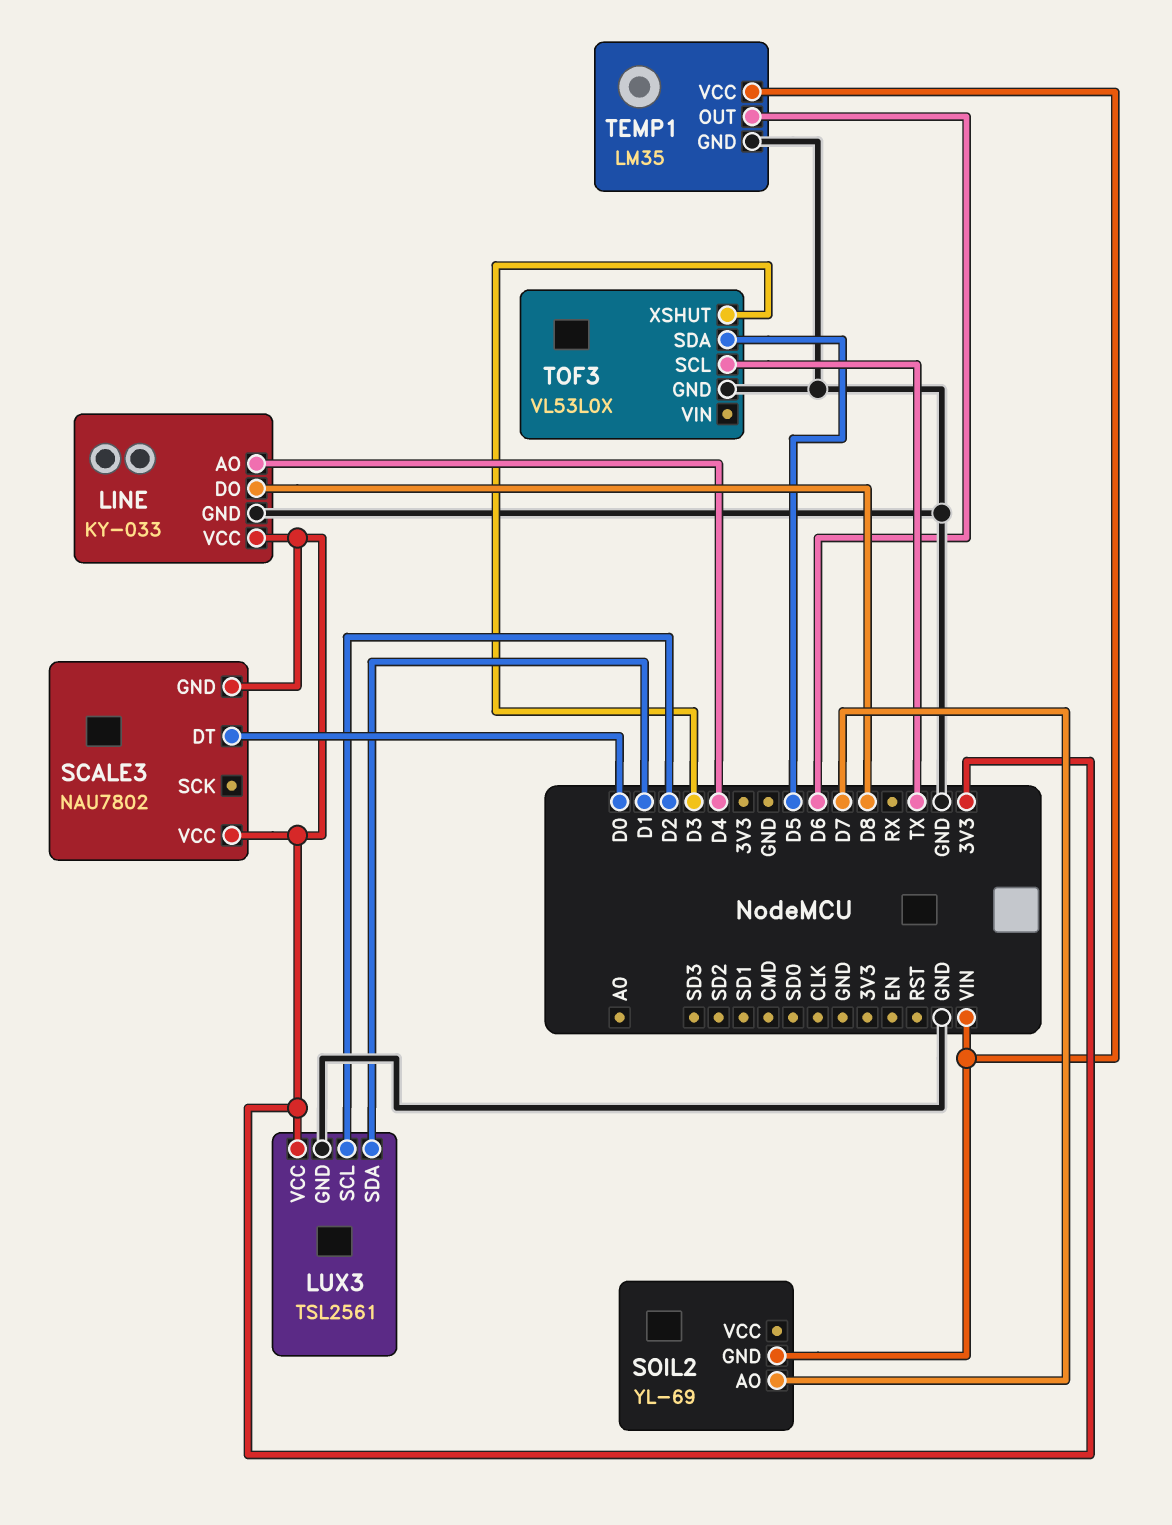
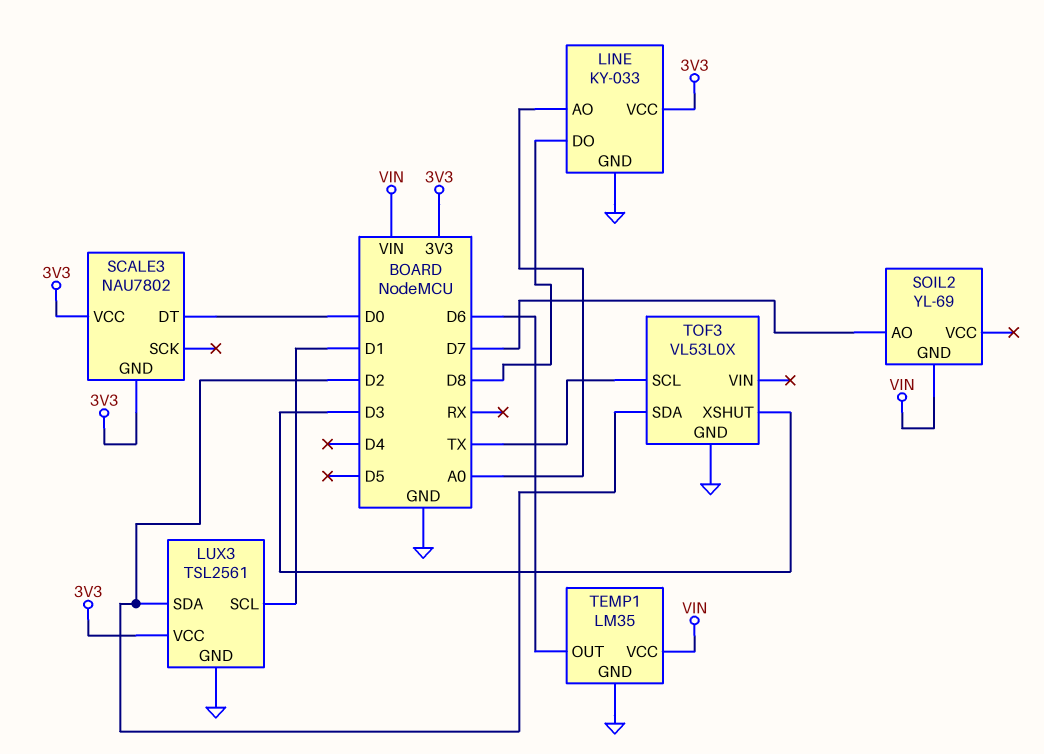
LINE pin AO: D4 -> A0
LUX3 pin SCL: D2 -> D1
LUX3 pin SDA: D1 -> D2
TOF3 pin SDA: D5 -> D2

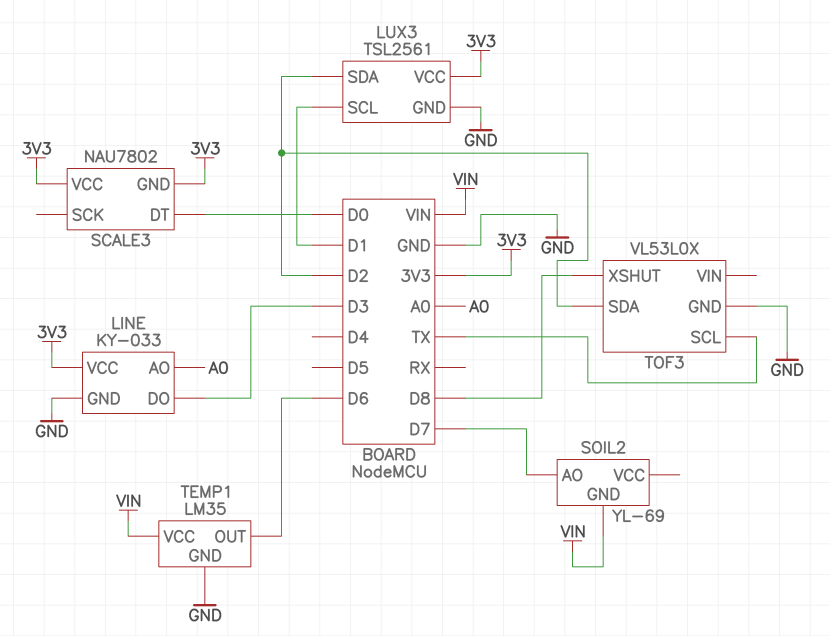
LINE pin DO: D8 -> D3
TOF3 pin XSHUT: D3 -> D8

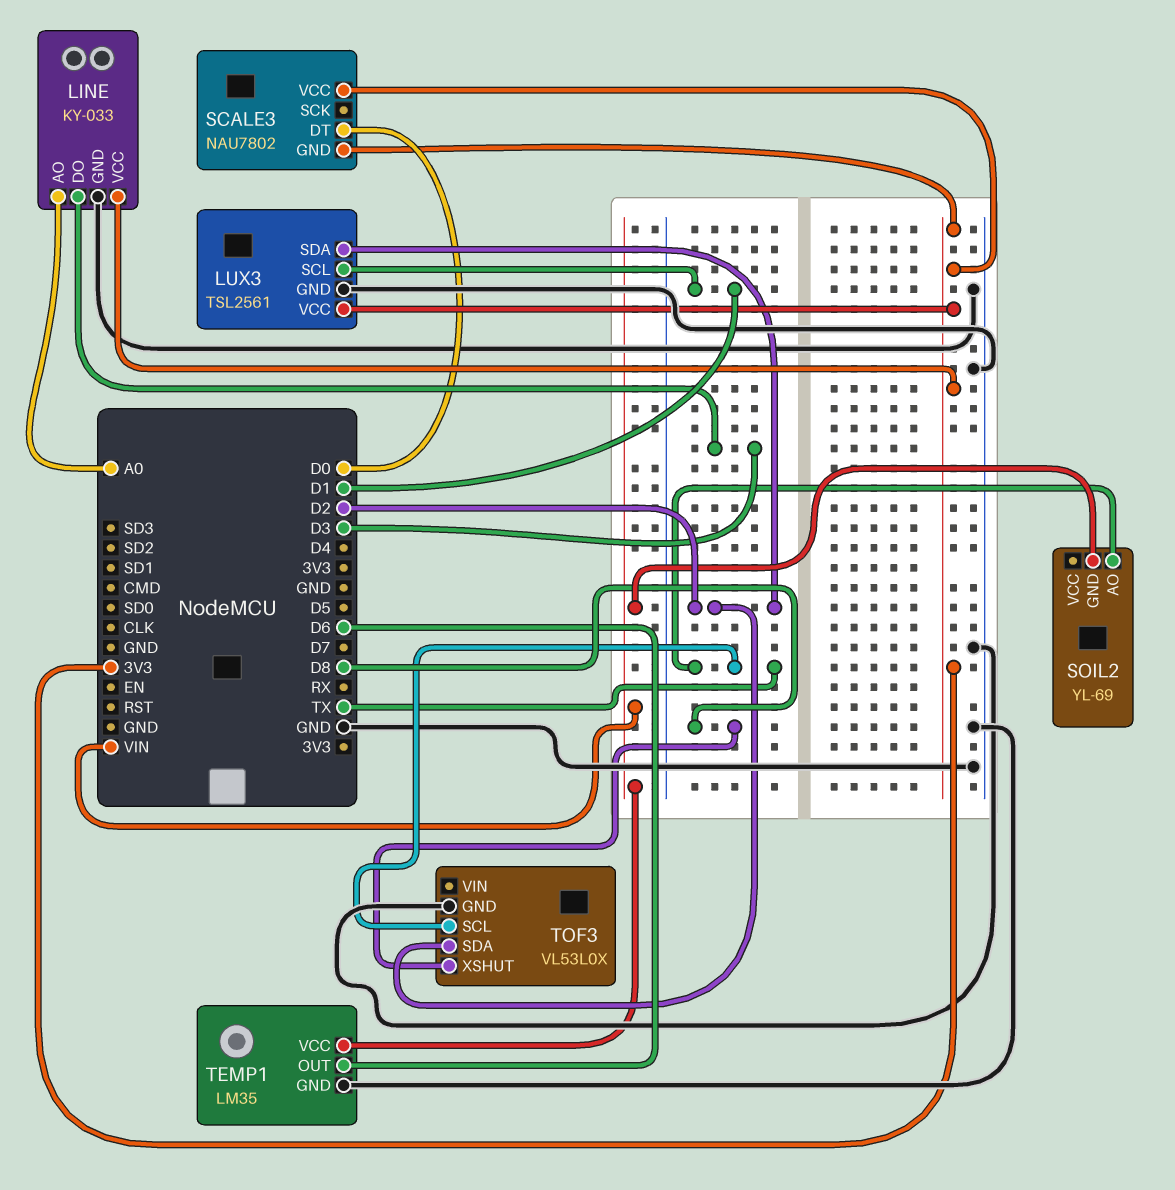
SOIL2 pin AO: D7 -> TX

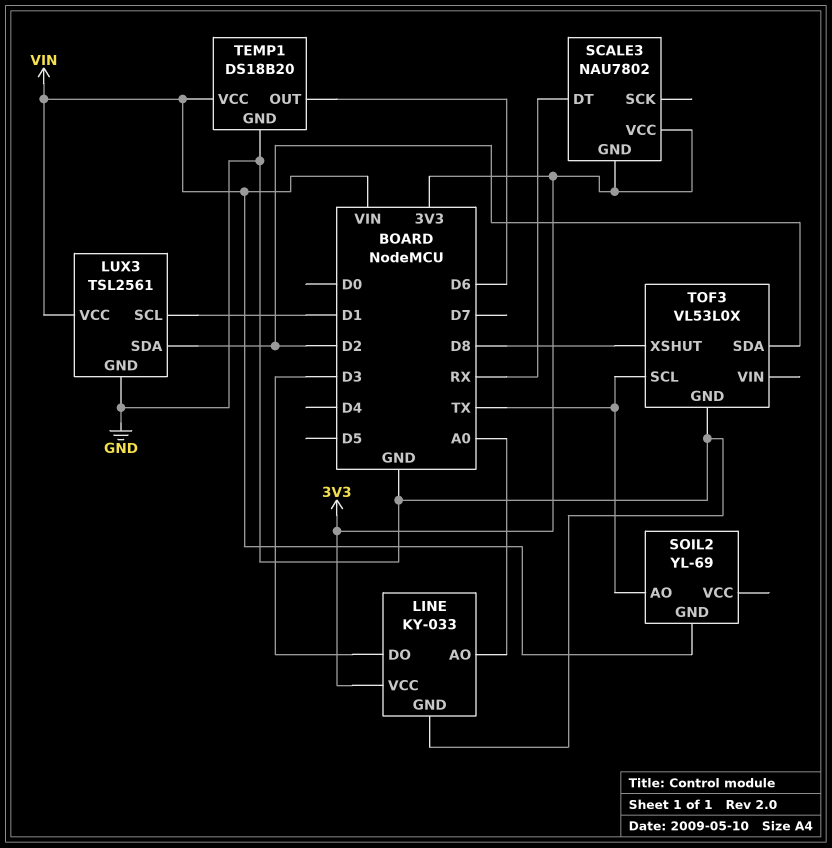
LUX3 pin VCC: 3V3 -> VIN
SCALE3 pin DT: D0 -> RX
TEMP1: LM35 -> DS18B20

